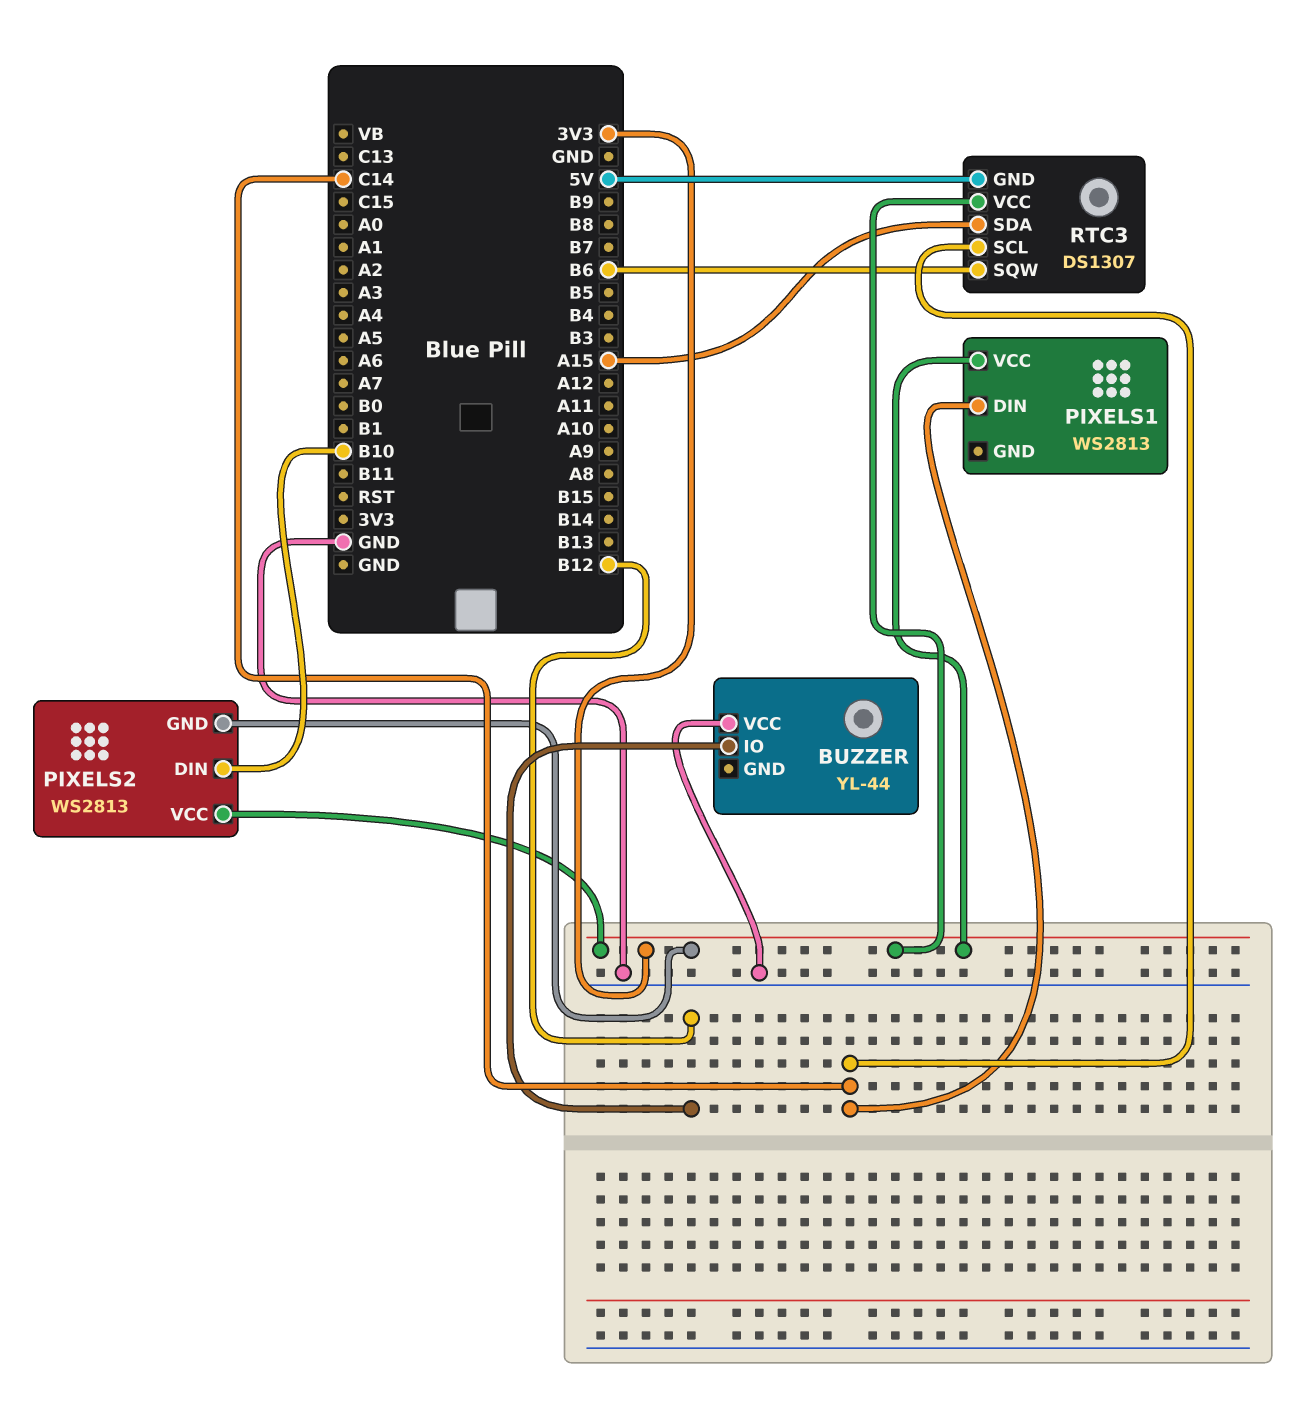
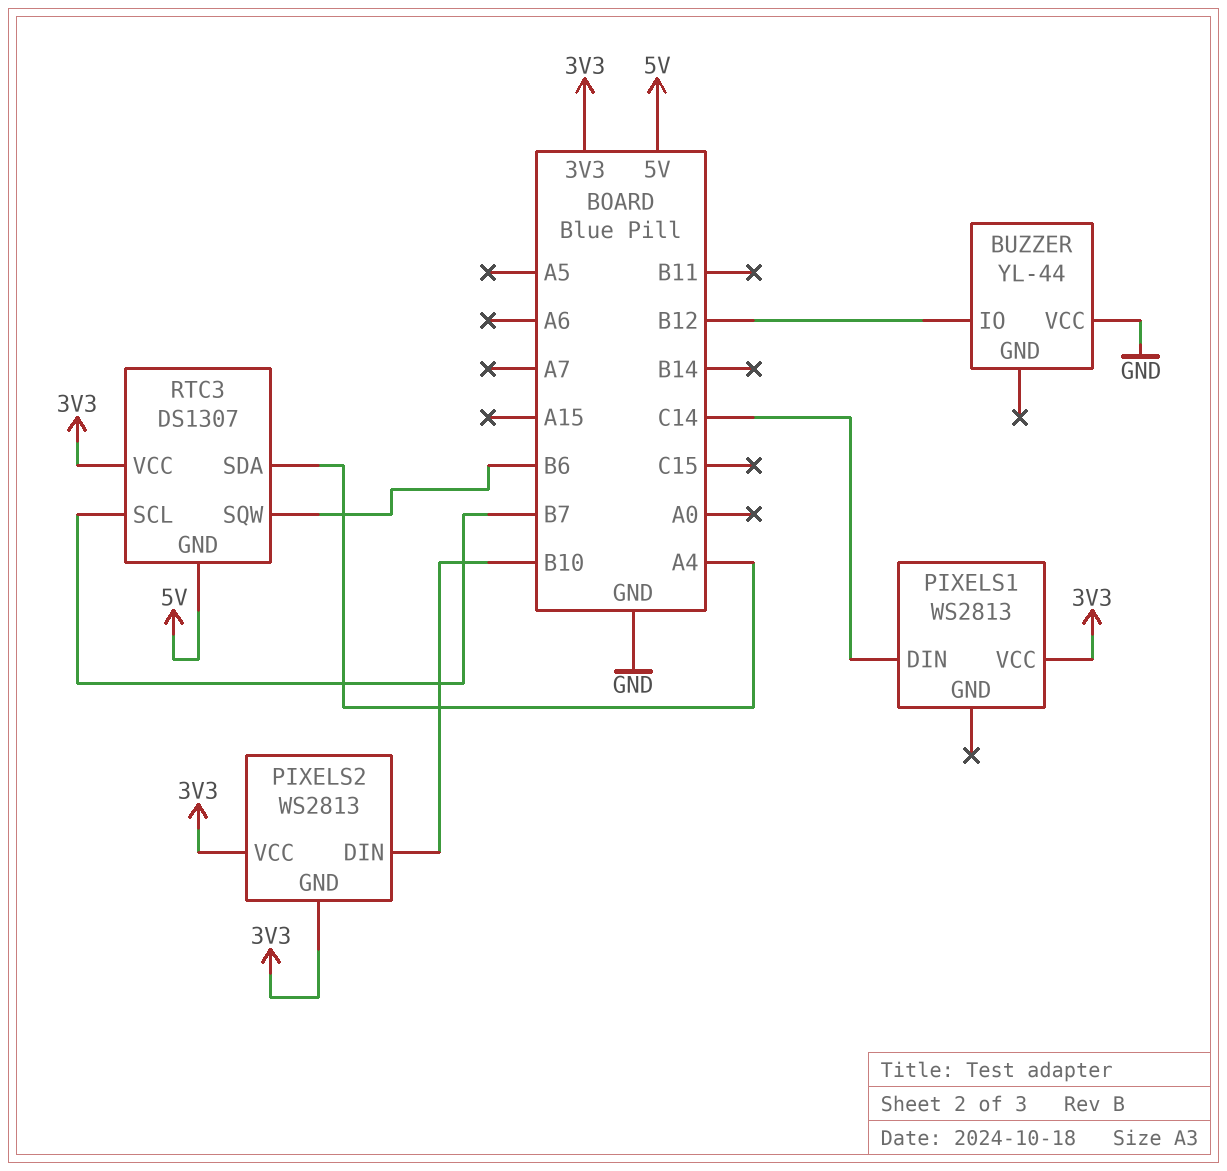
RTC3 pin SCL: C14 -> B7
RTC3 pin SDA: A15 -> A4

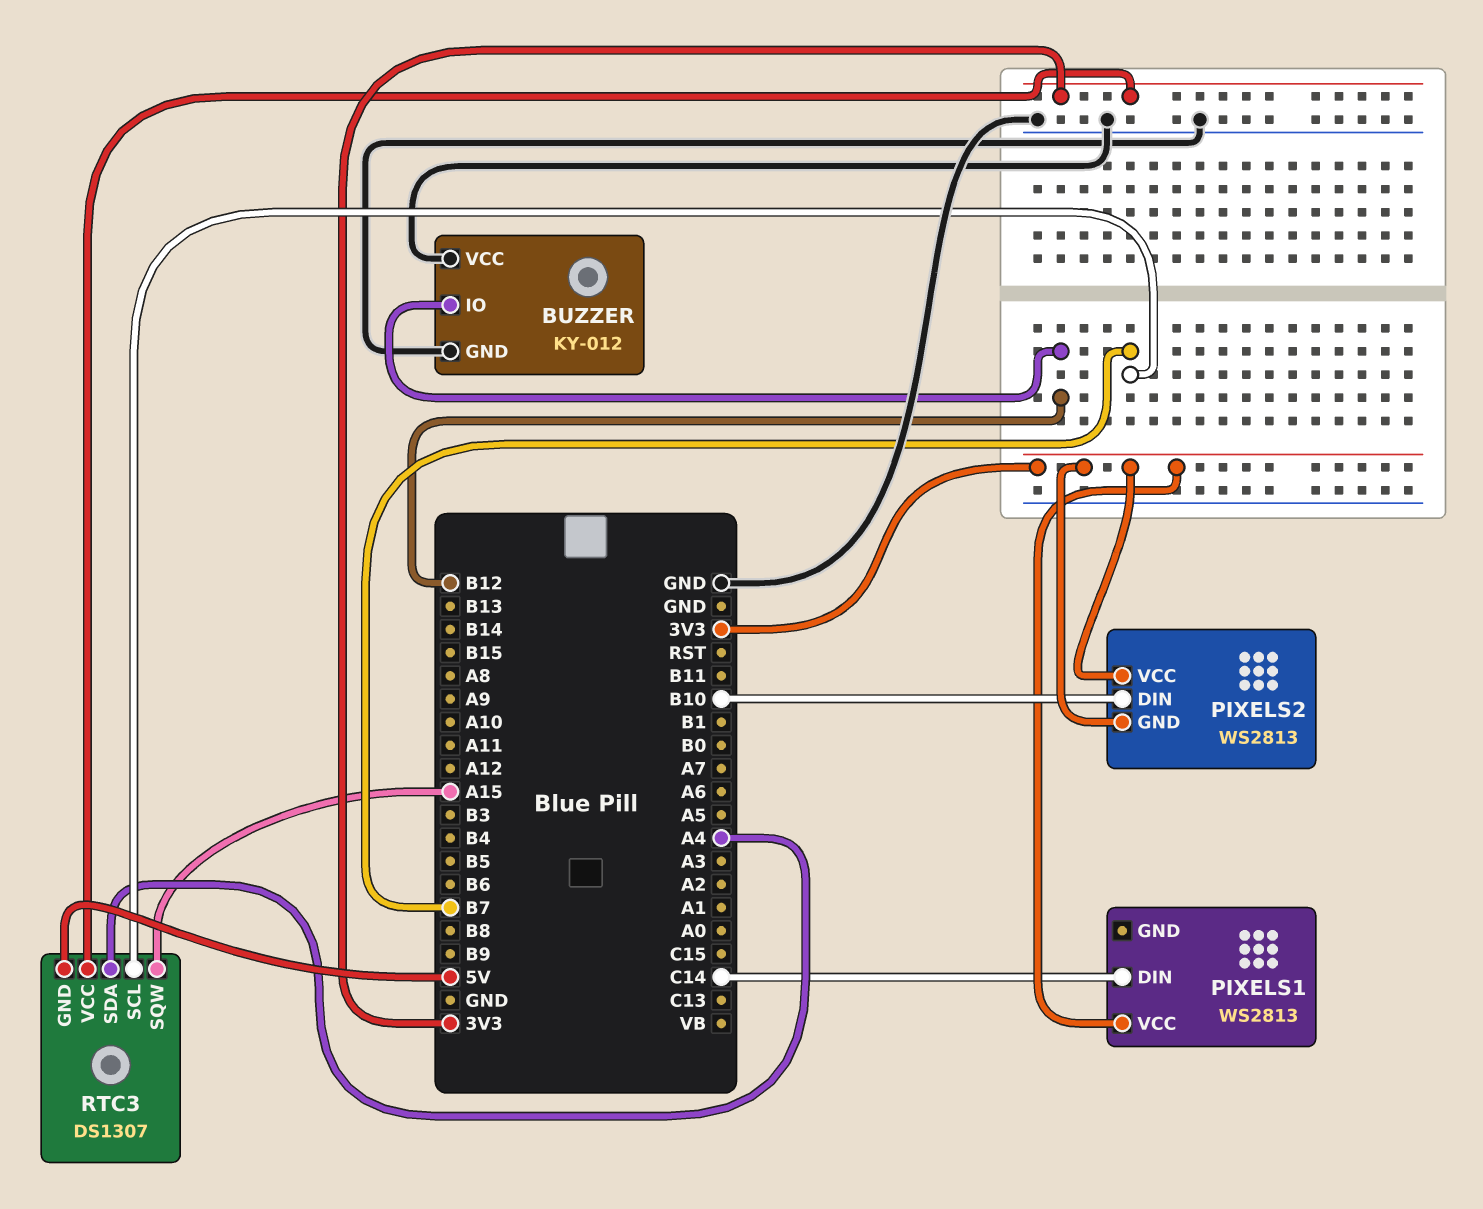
BUZZER: YL-44 -> KY-012
BUZZER pin GND: none -> GND
RTC3 pin SQW: B6 -> A15

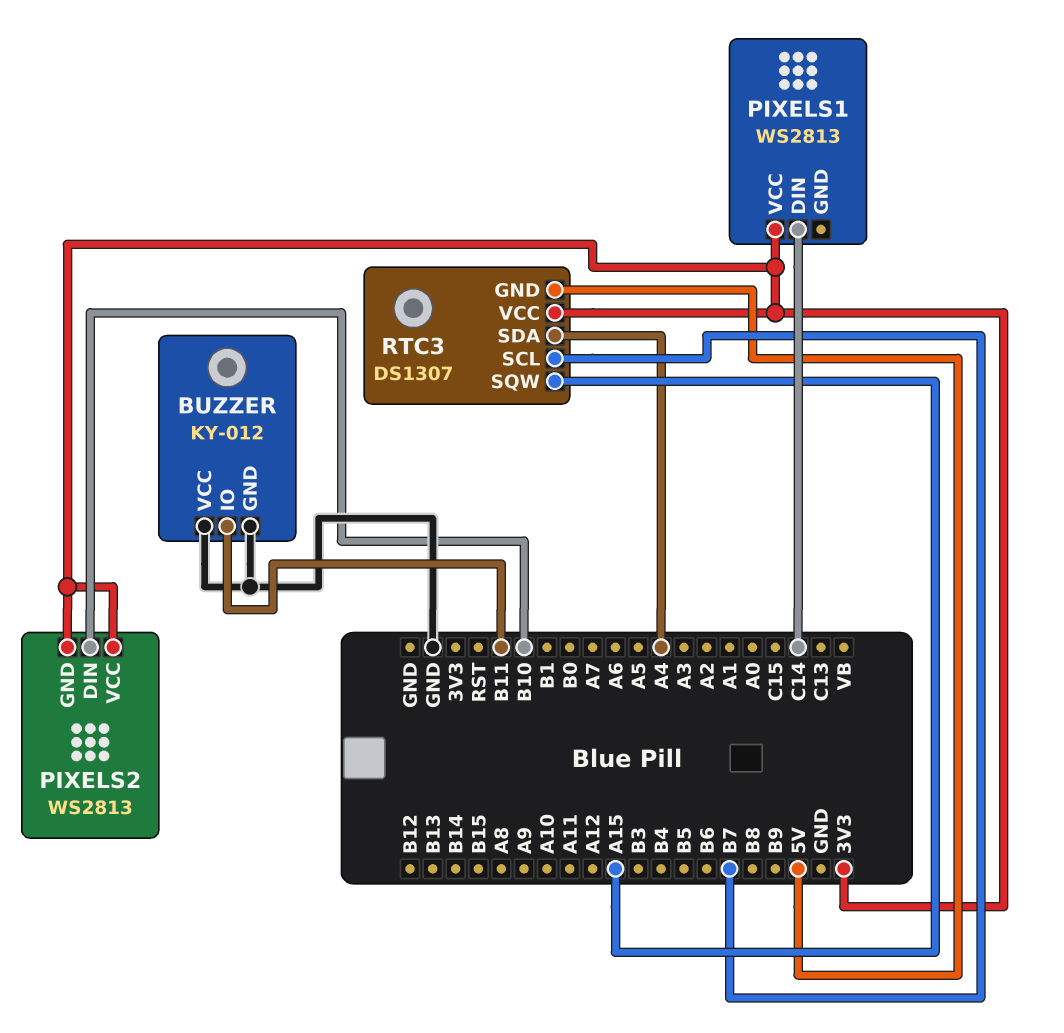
BUZZER pin IO: B12 -> B11

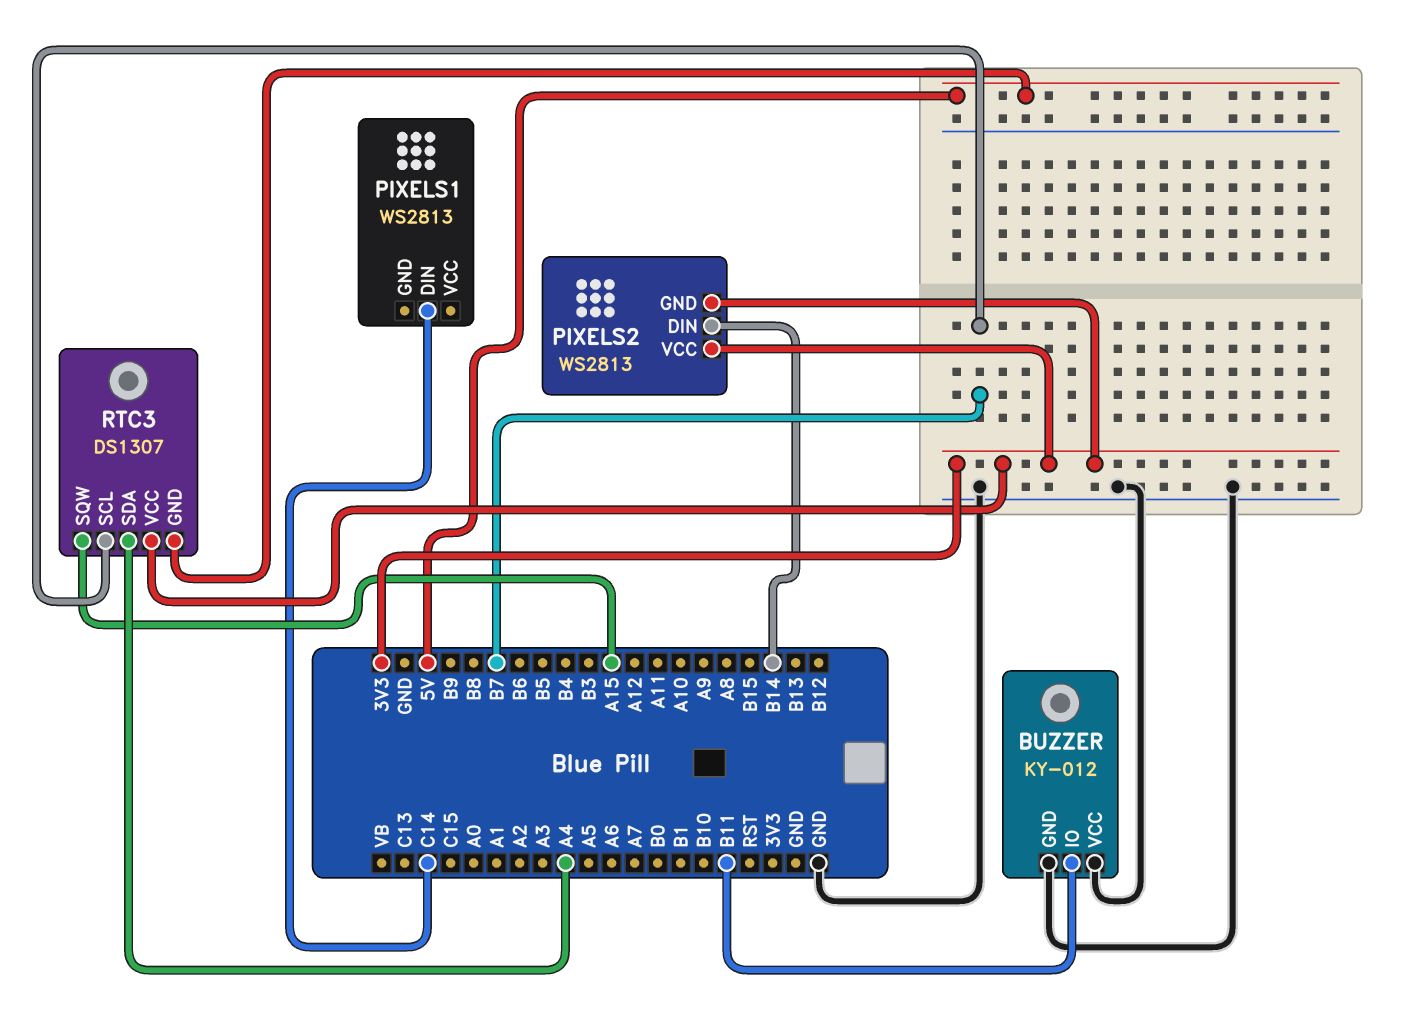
PIXELS1 pin VCC: 3V3 -> none
PIXELS2 pin DIN: B10 -> B14

